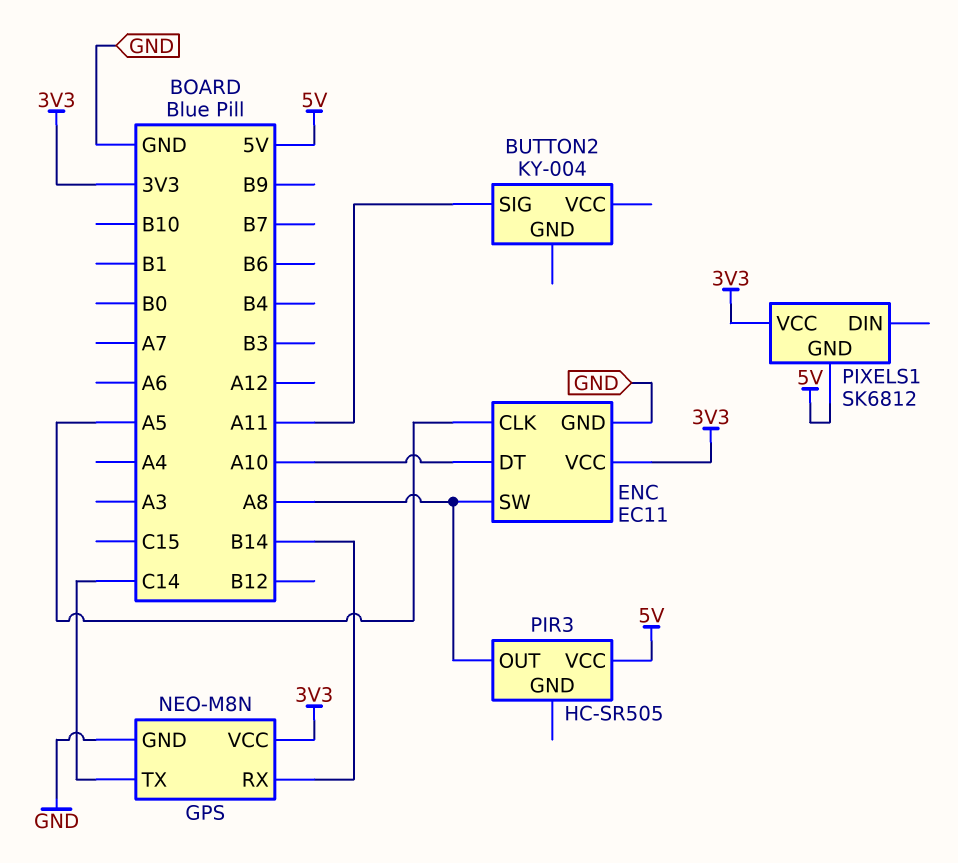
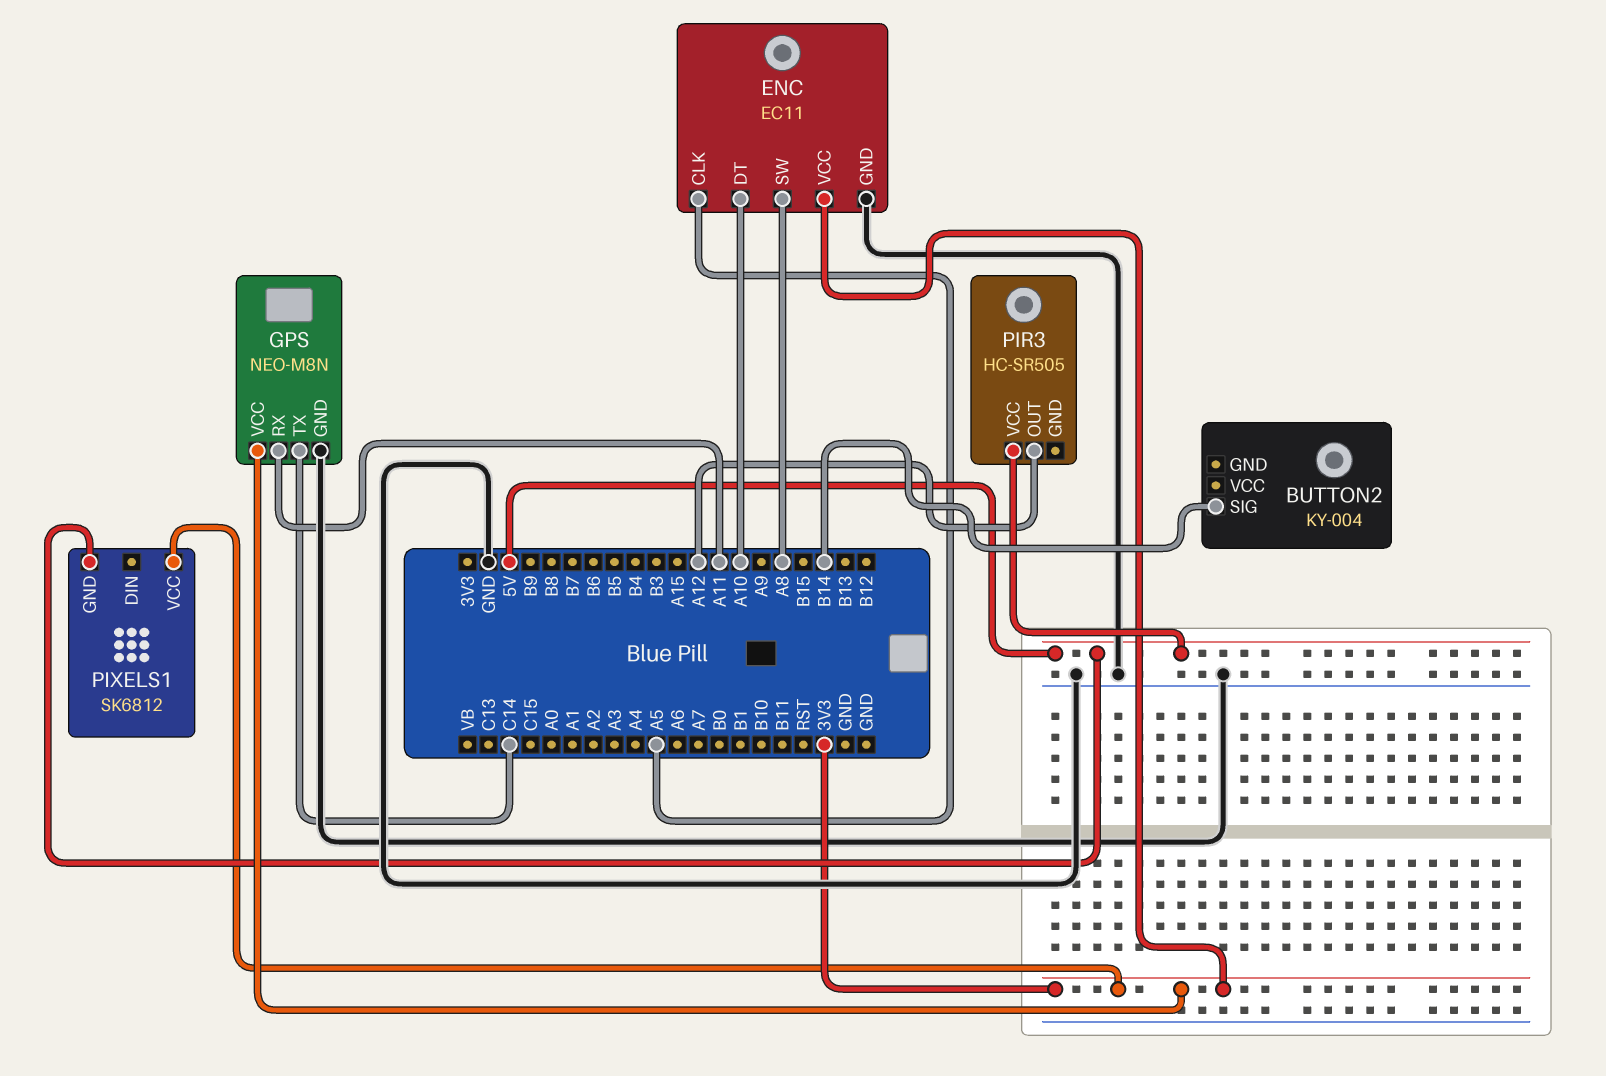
BUTTON2 pin SIG: A11 -> B14
GPS pin RX: B14 -> A11
PIR3 pin OUT: A8 -> A12

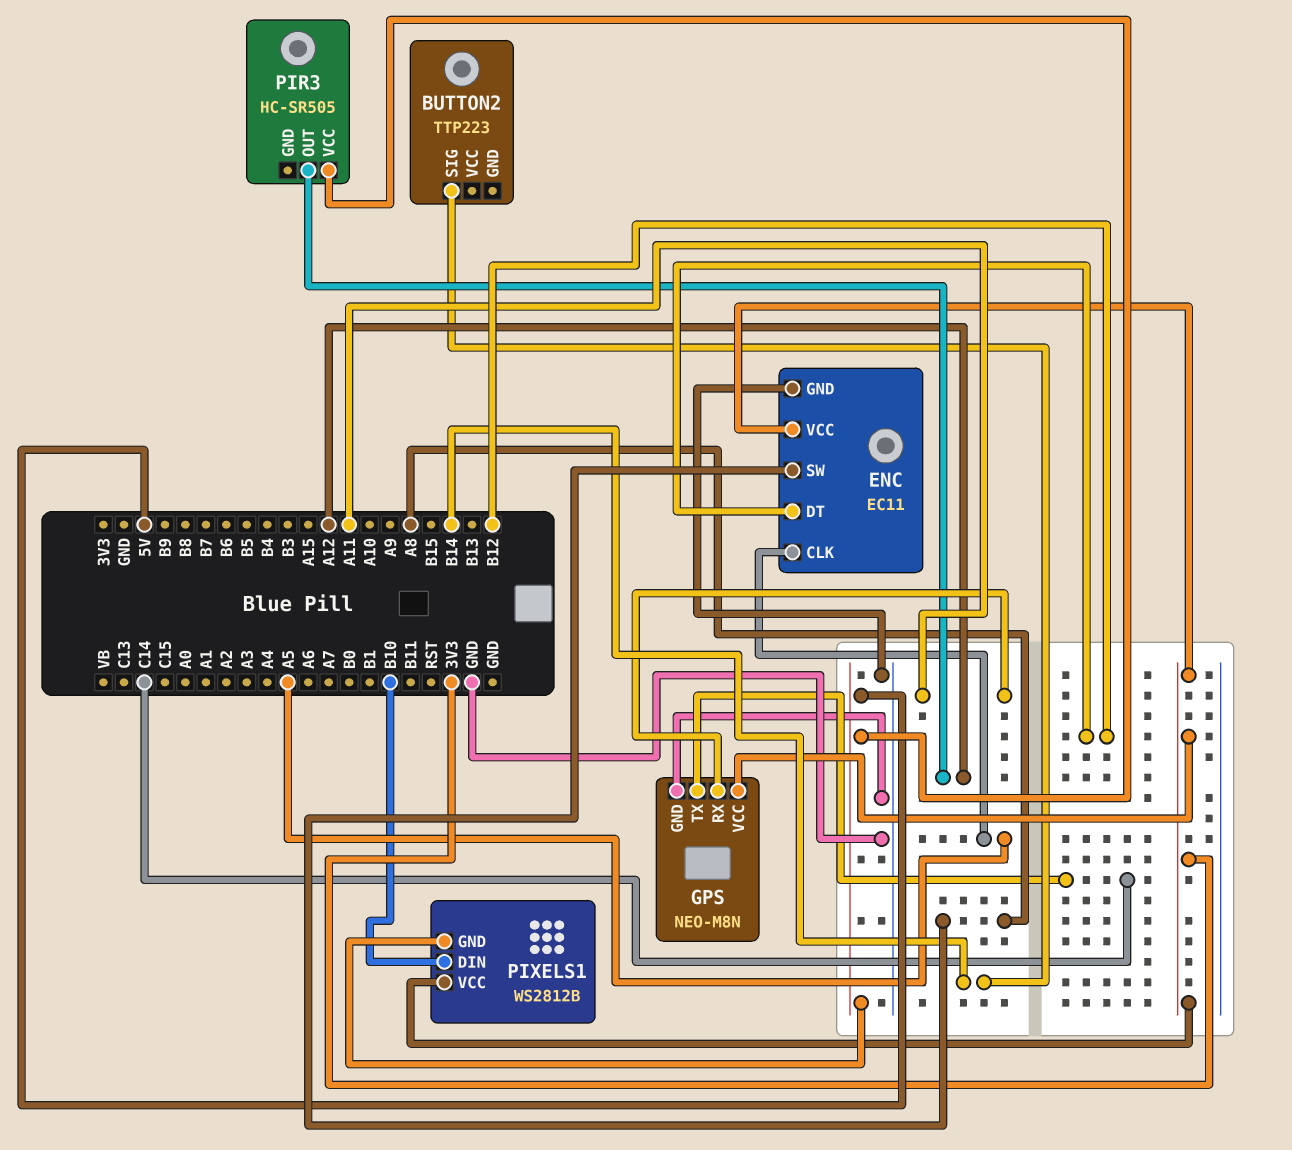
BUTTON2: KY-004 -> TTP223
ENC pin DT: A10 -> B12
PIXELS1: SK6812 -> WS2812B
PIXELS1 pin DIN: none -> B10

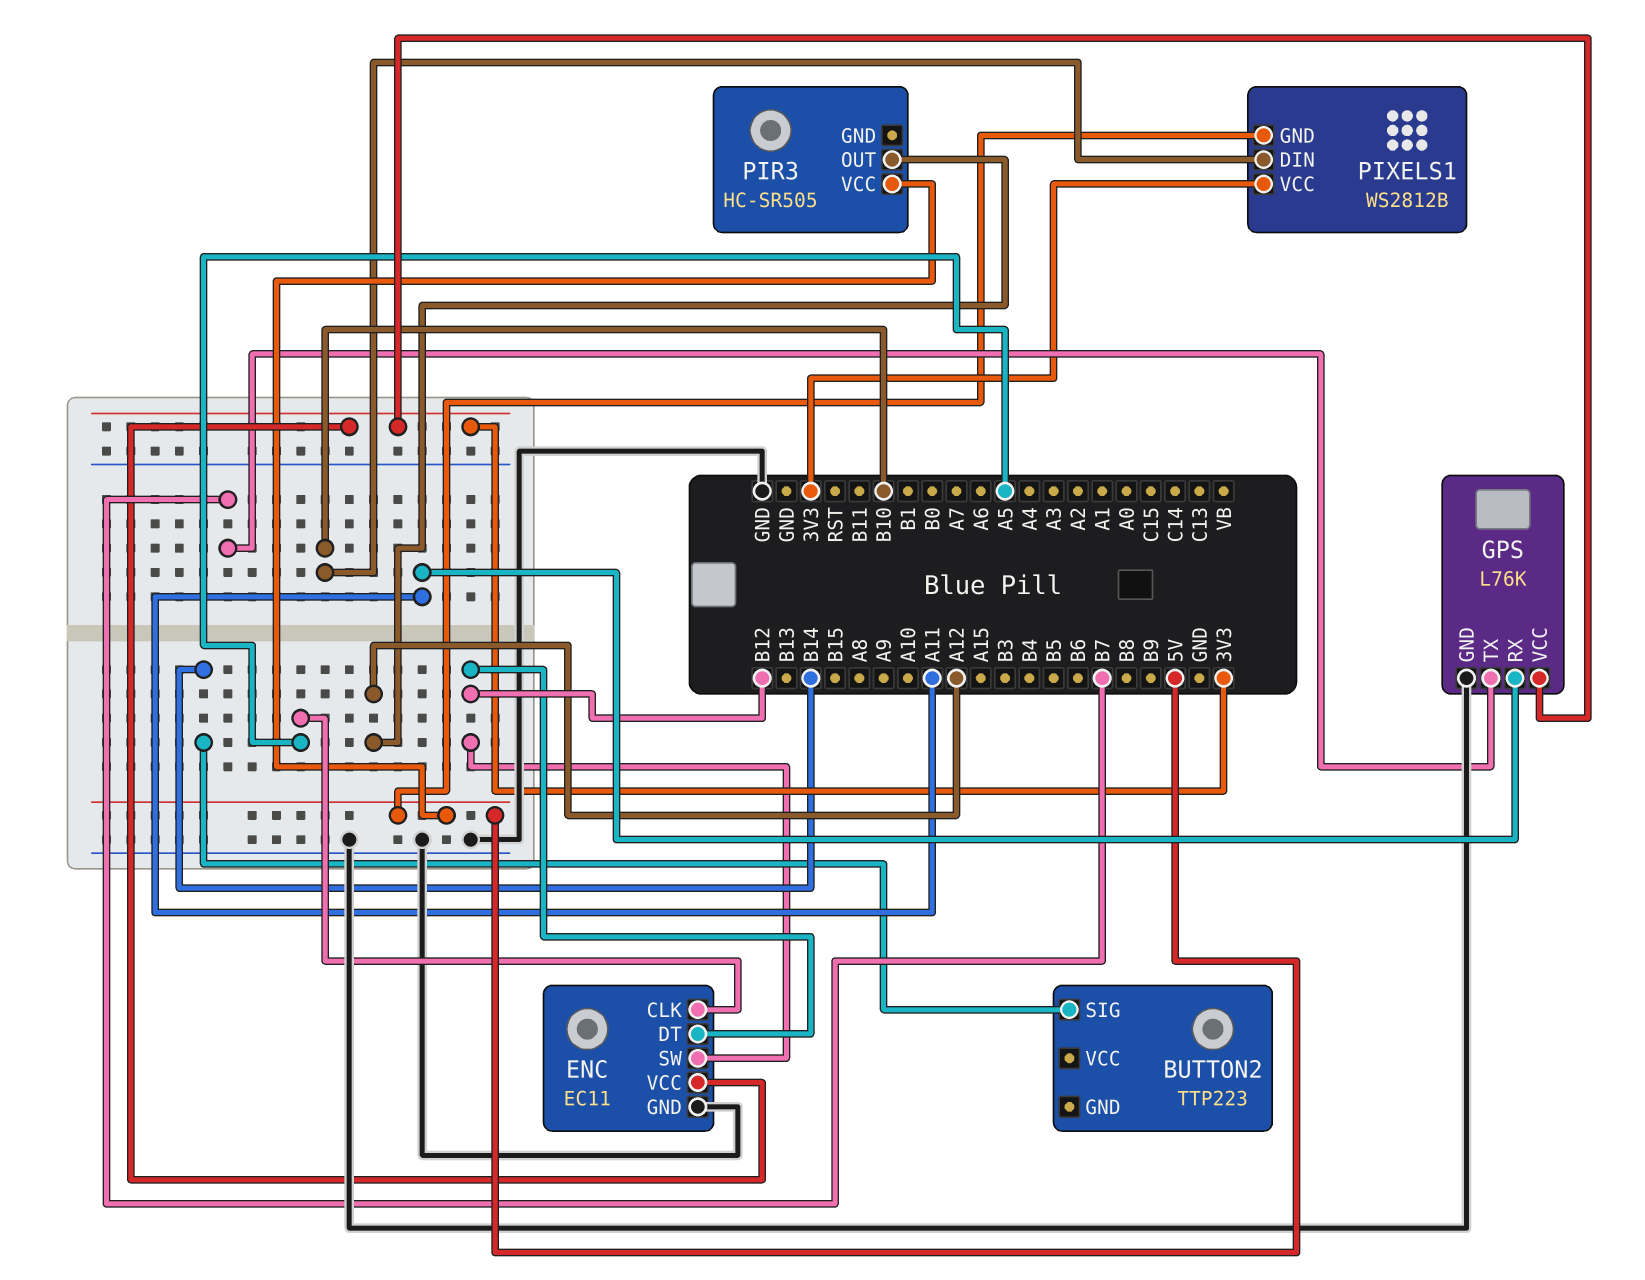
ENC pin SW: A8 -> B12
GPS: NEO-M8N -> L76K
GPS pin TX: C14 -> B7

